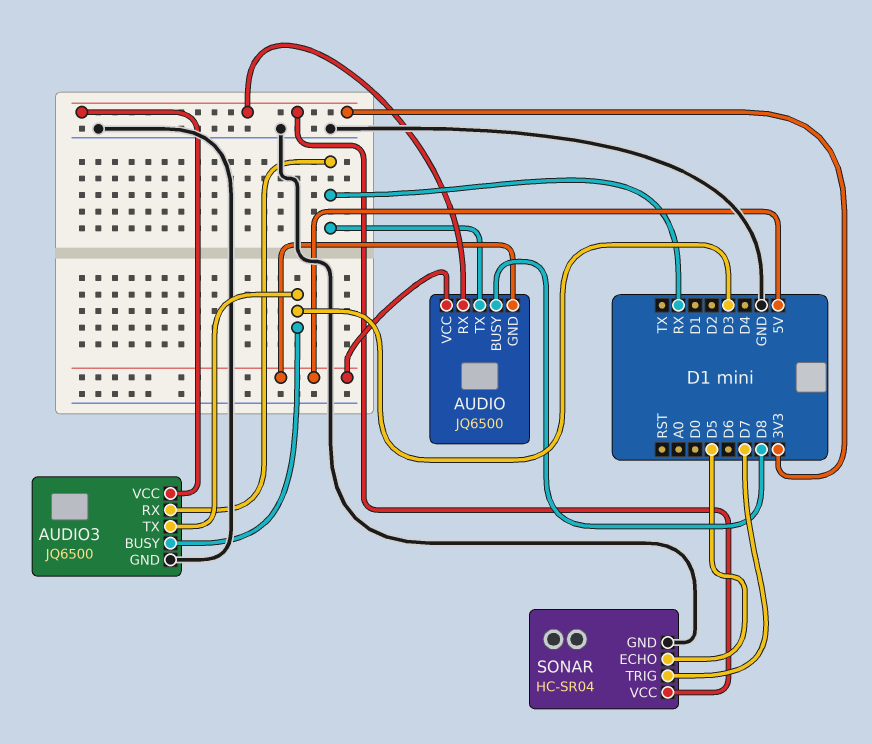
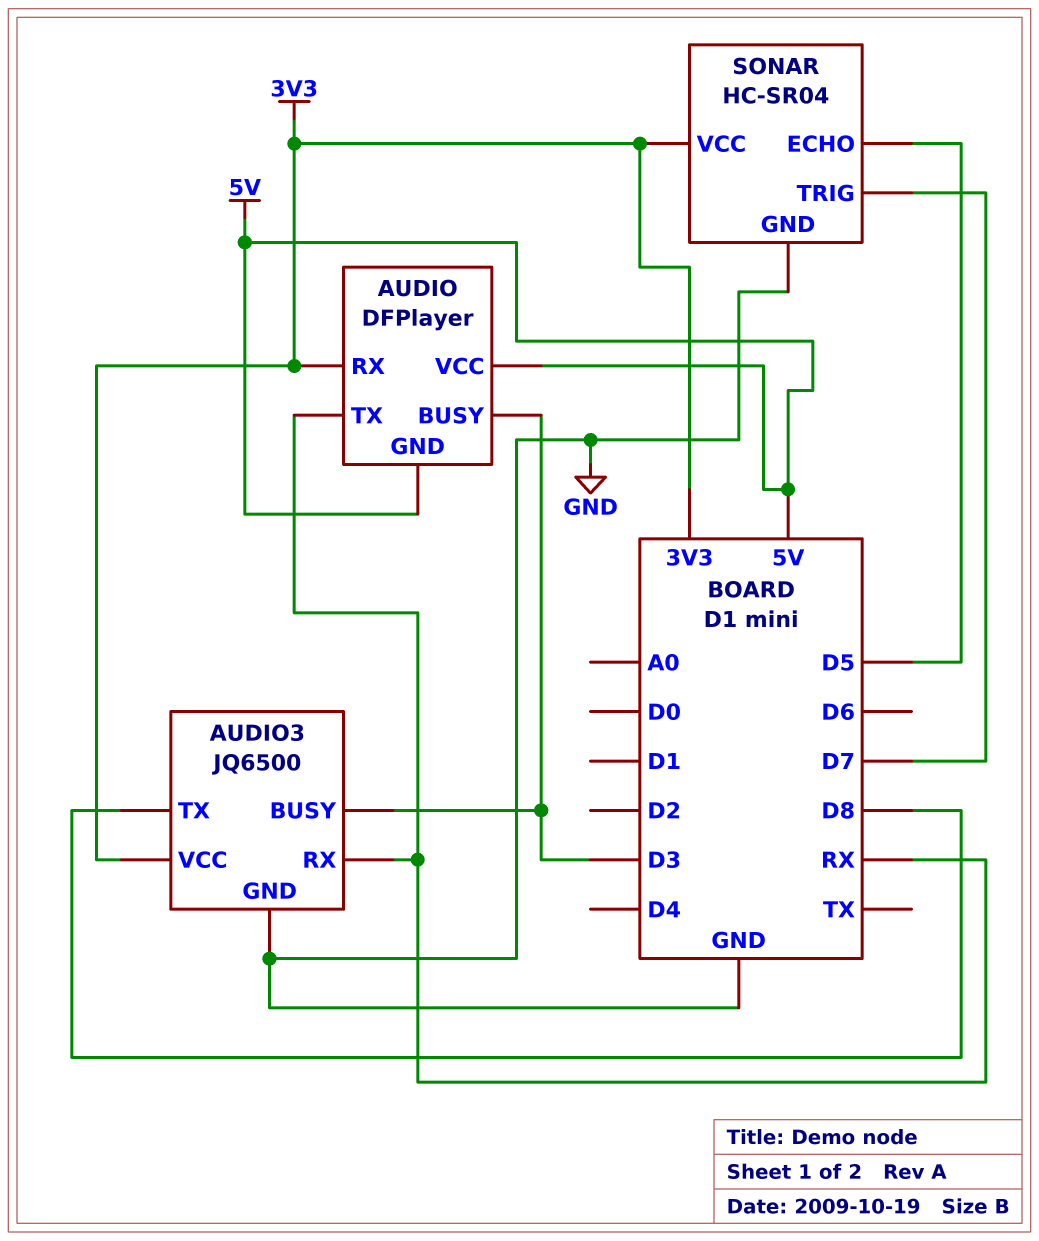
AUDIO: JQ6500 -> DFPlayer
AUDIO pin BUSY: D8 -> D3
AUDIO3 pin TX: D3 -> D8

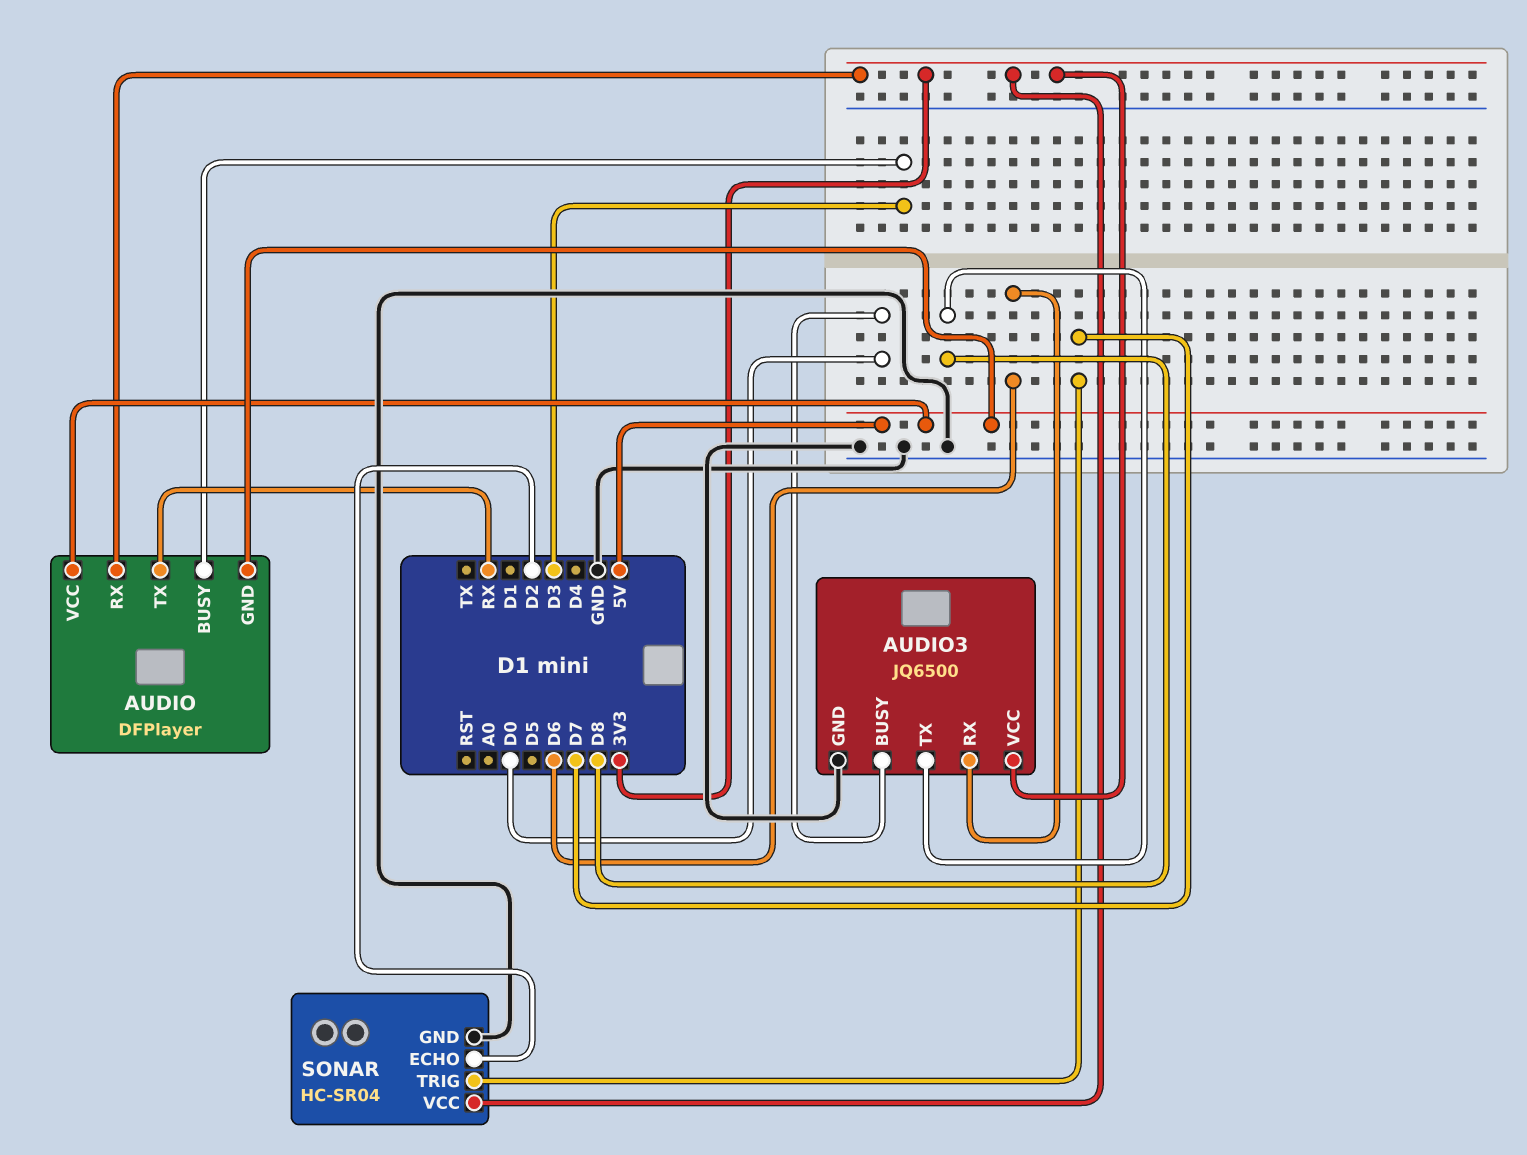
AUDIO3 pin BUSY: D3 -> D0
AUDIO3 pin RX: RX -> D6
SONAR pin ECHO: D5 -> D2

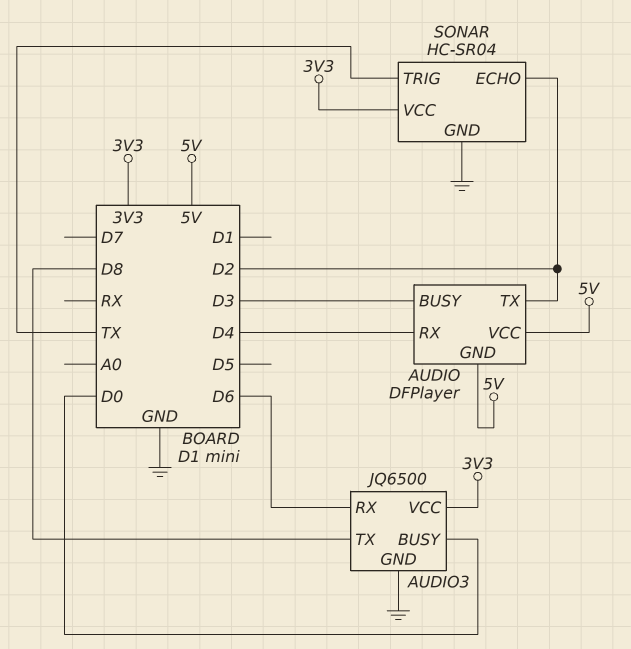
AUDIO pin RX: 3V3 -> D4
AUDIO pin TX: RX -> D2
SONAR pin TRIG: D7 -> TX

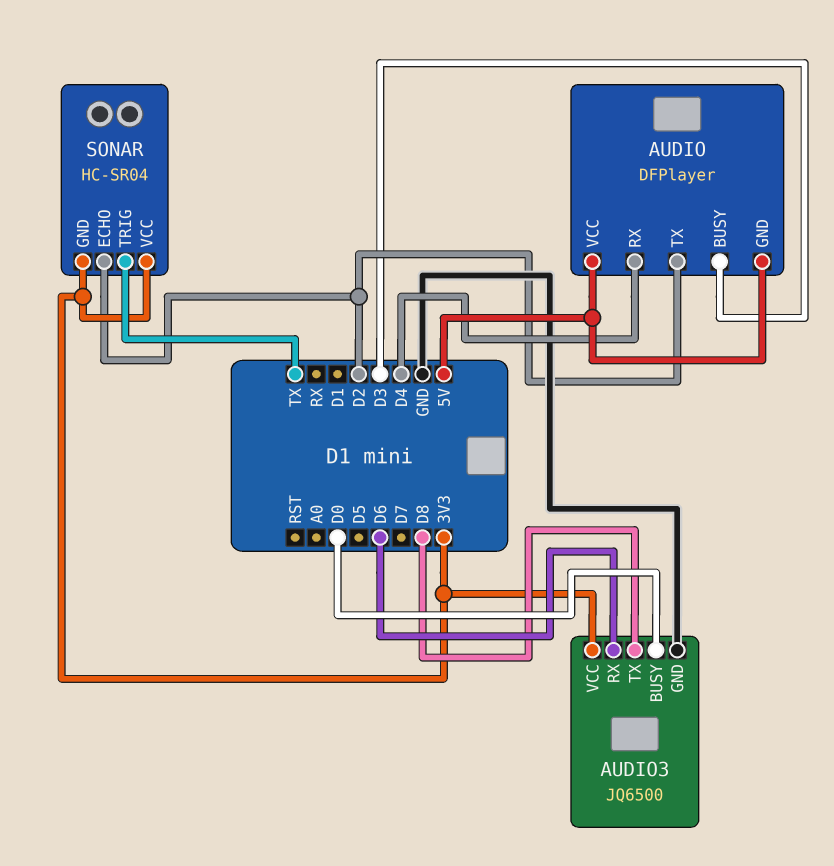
SONAR pin GND: GND -> 3V3

